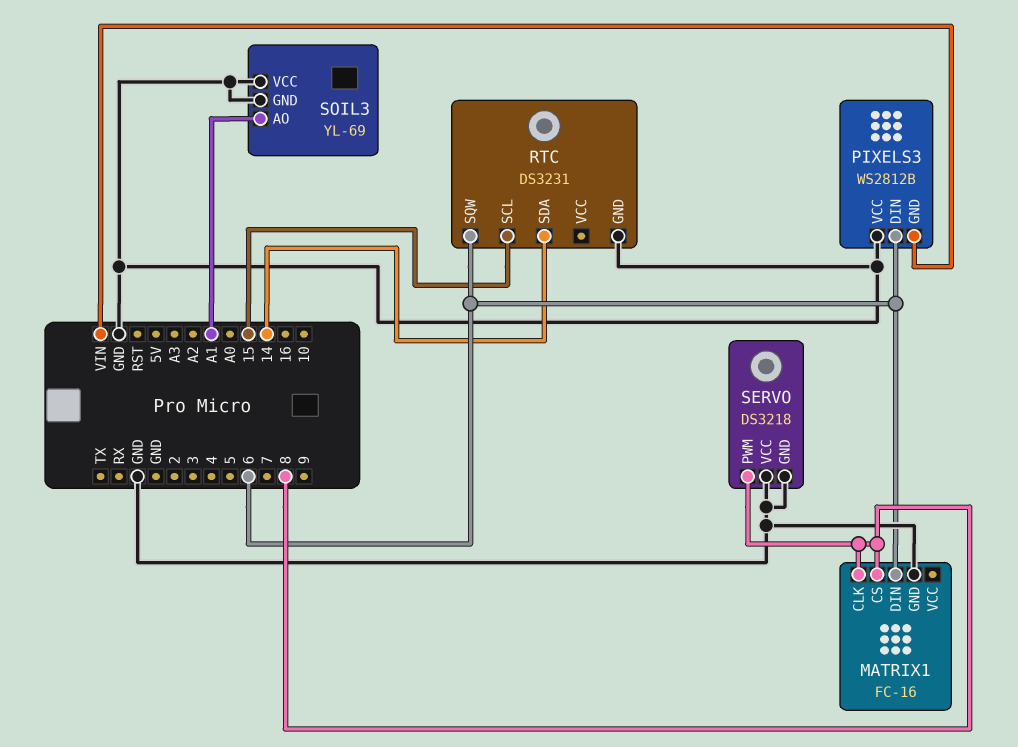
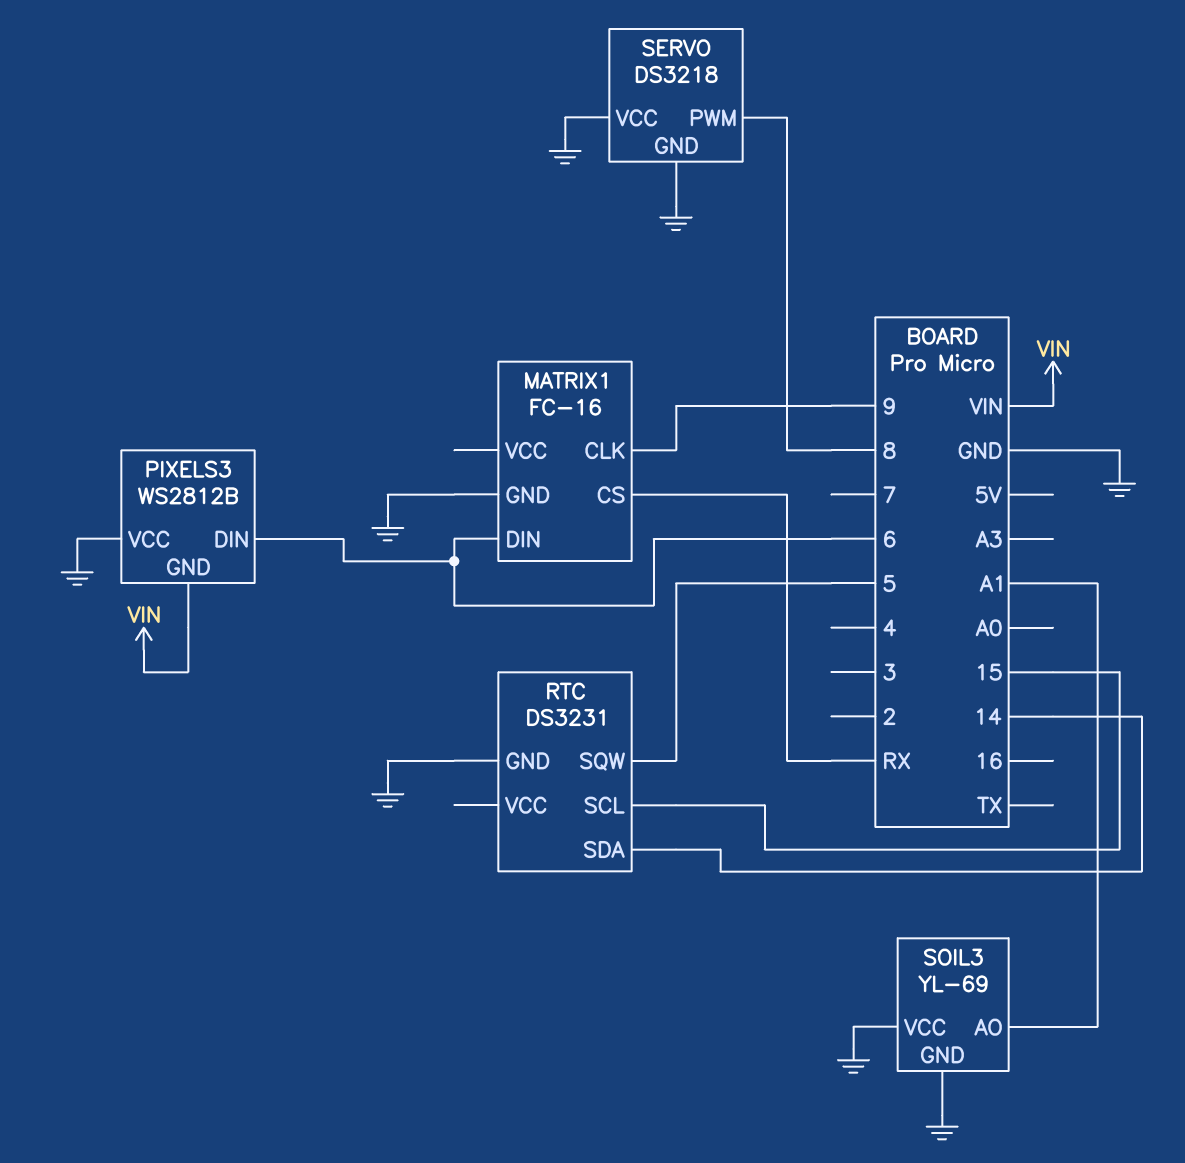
MATRIX1 pin CLK: 8 -> 9
MATRIX1 pin CS: 8 -> RX
RTC pin SQW: 6 -> 5

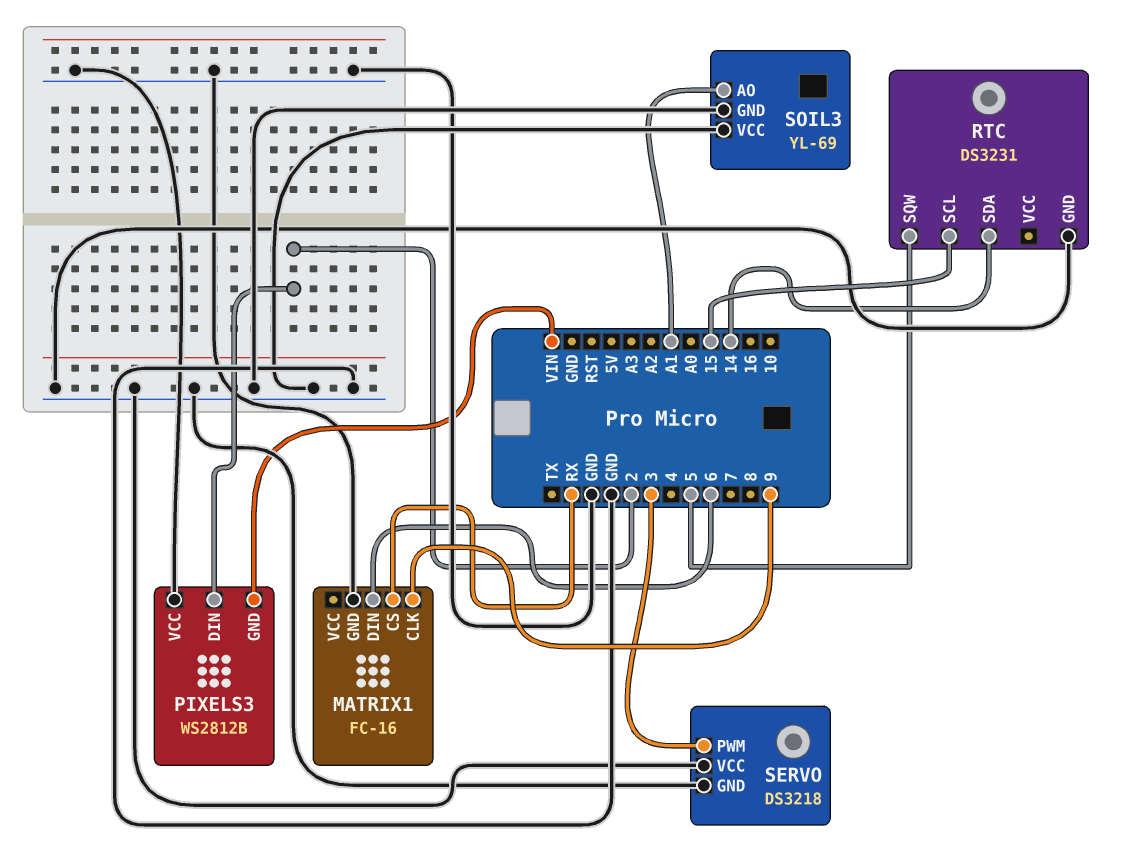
PIXELS3 pin DIN: 6 -> 2
SERVO pin PWM: 8 -> 3

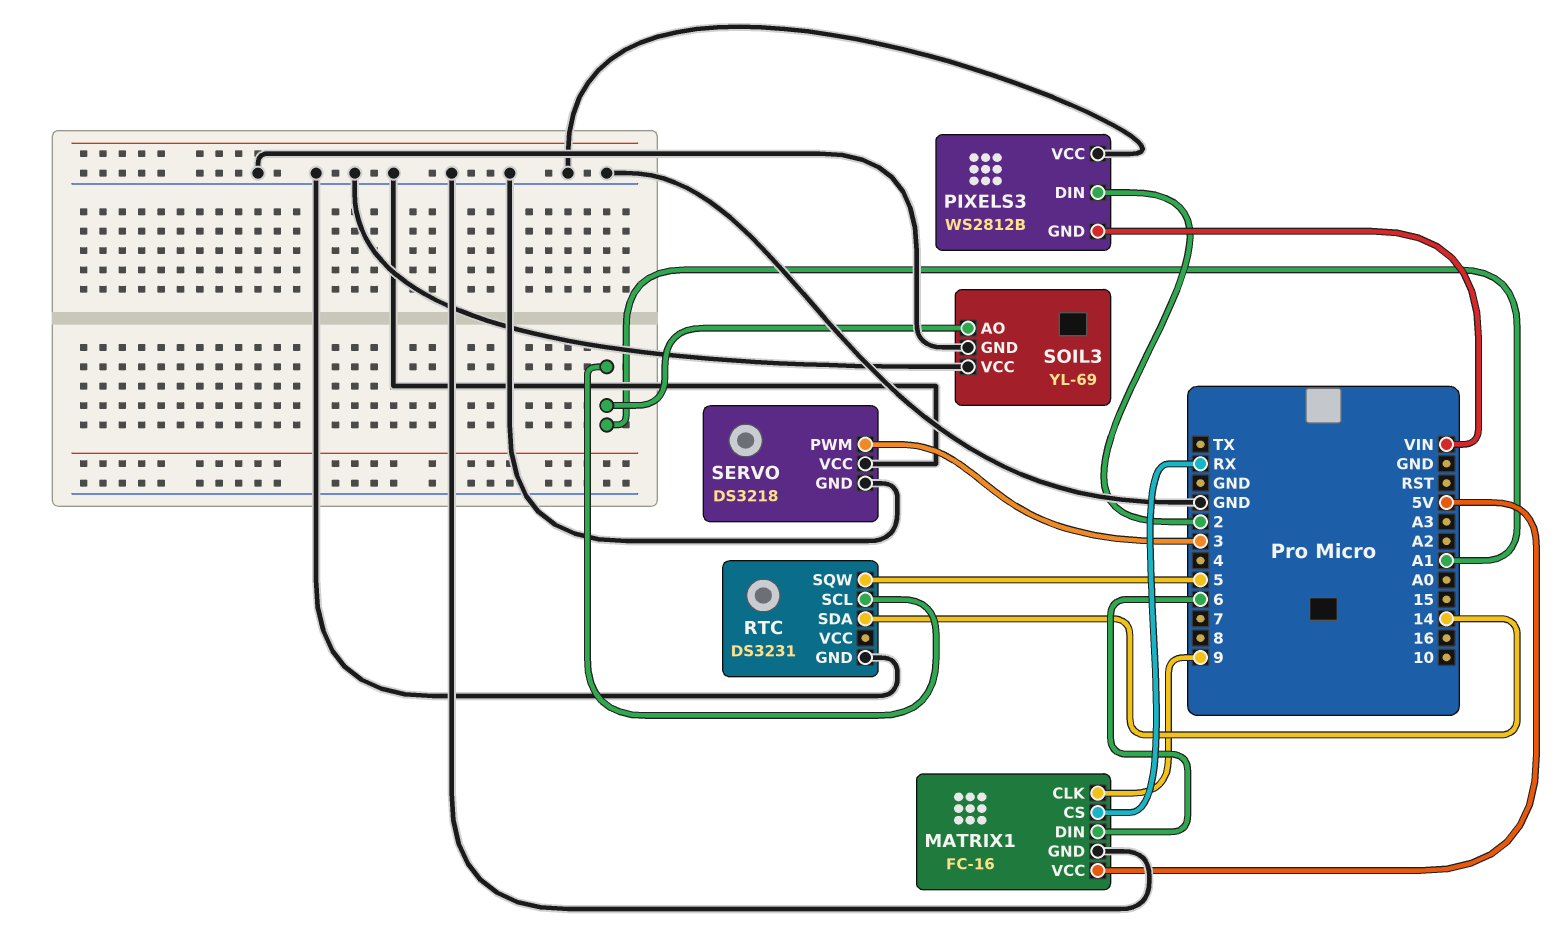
MATRIX1 pin VCC: none -> 5V
RTC pin SCL: 15 -> A1

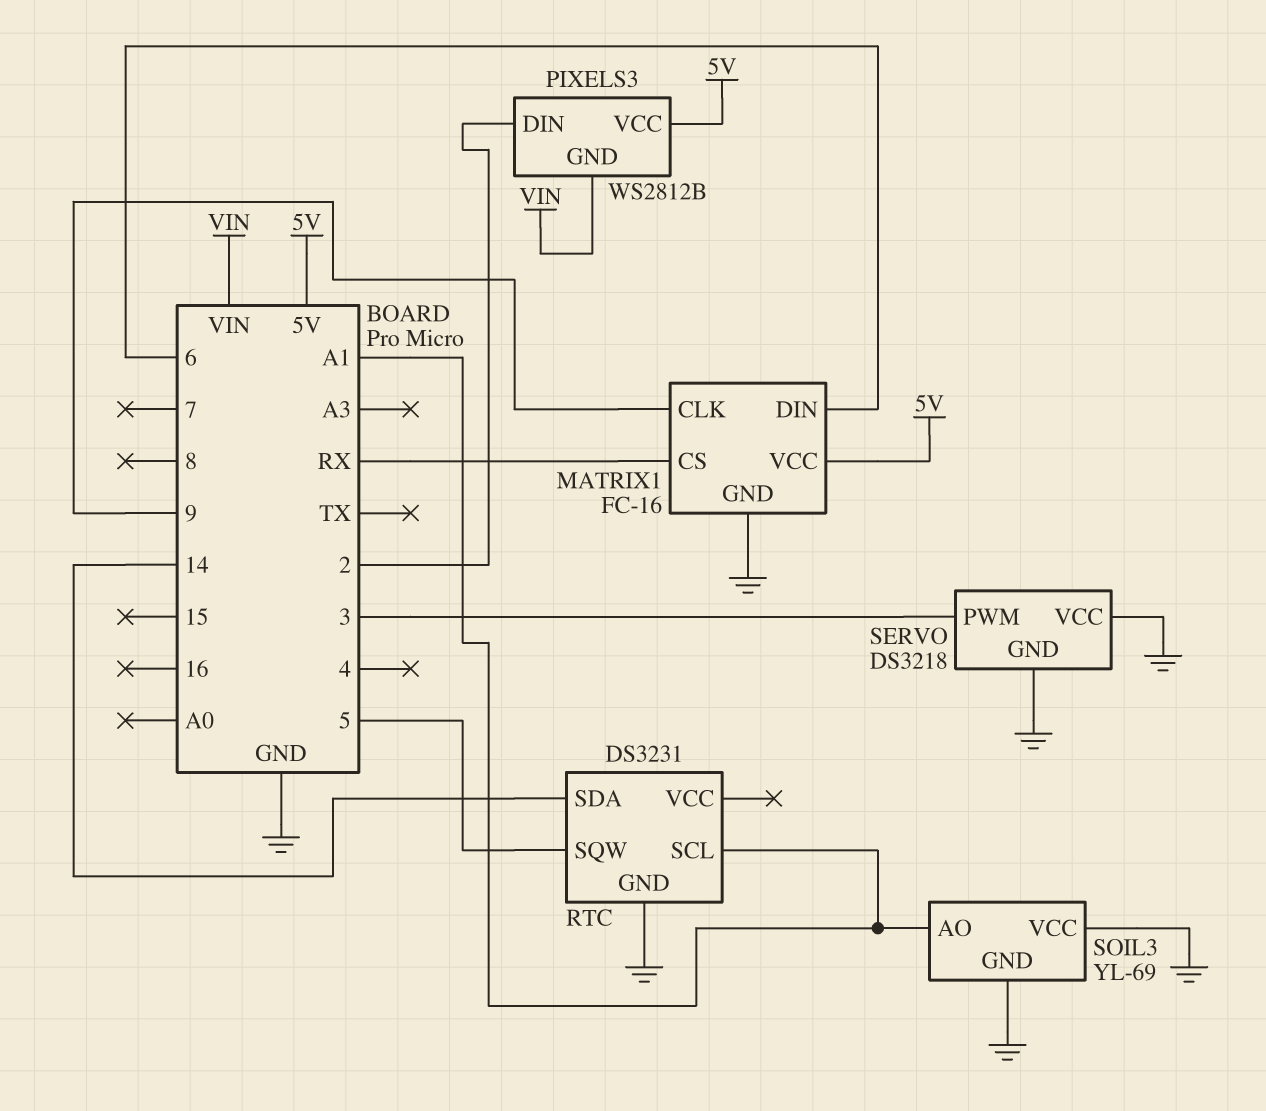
PIXELS3 pin VCC: GND -> 5V

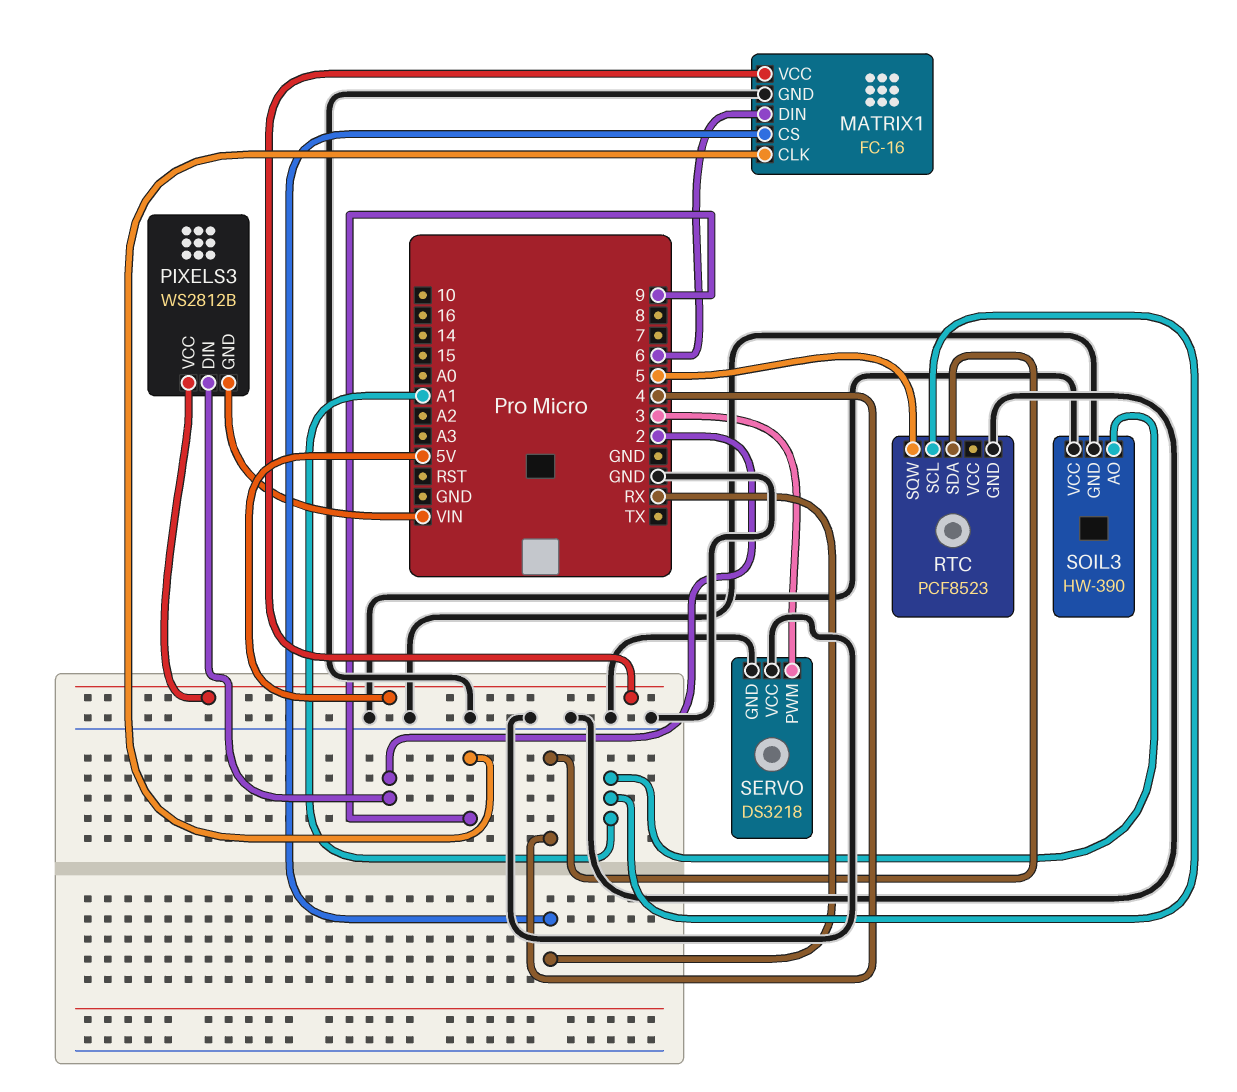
RTC: DS3231 -> PCF8523
RTC pin SDA: 14 -> 4
SOIL3: YL-69 -> HW-390

